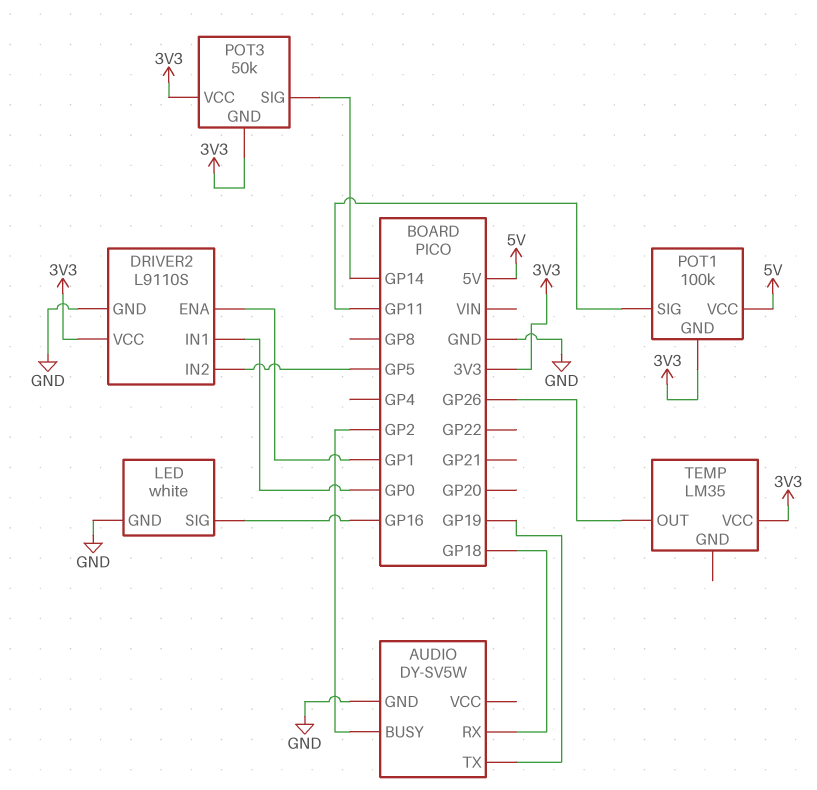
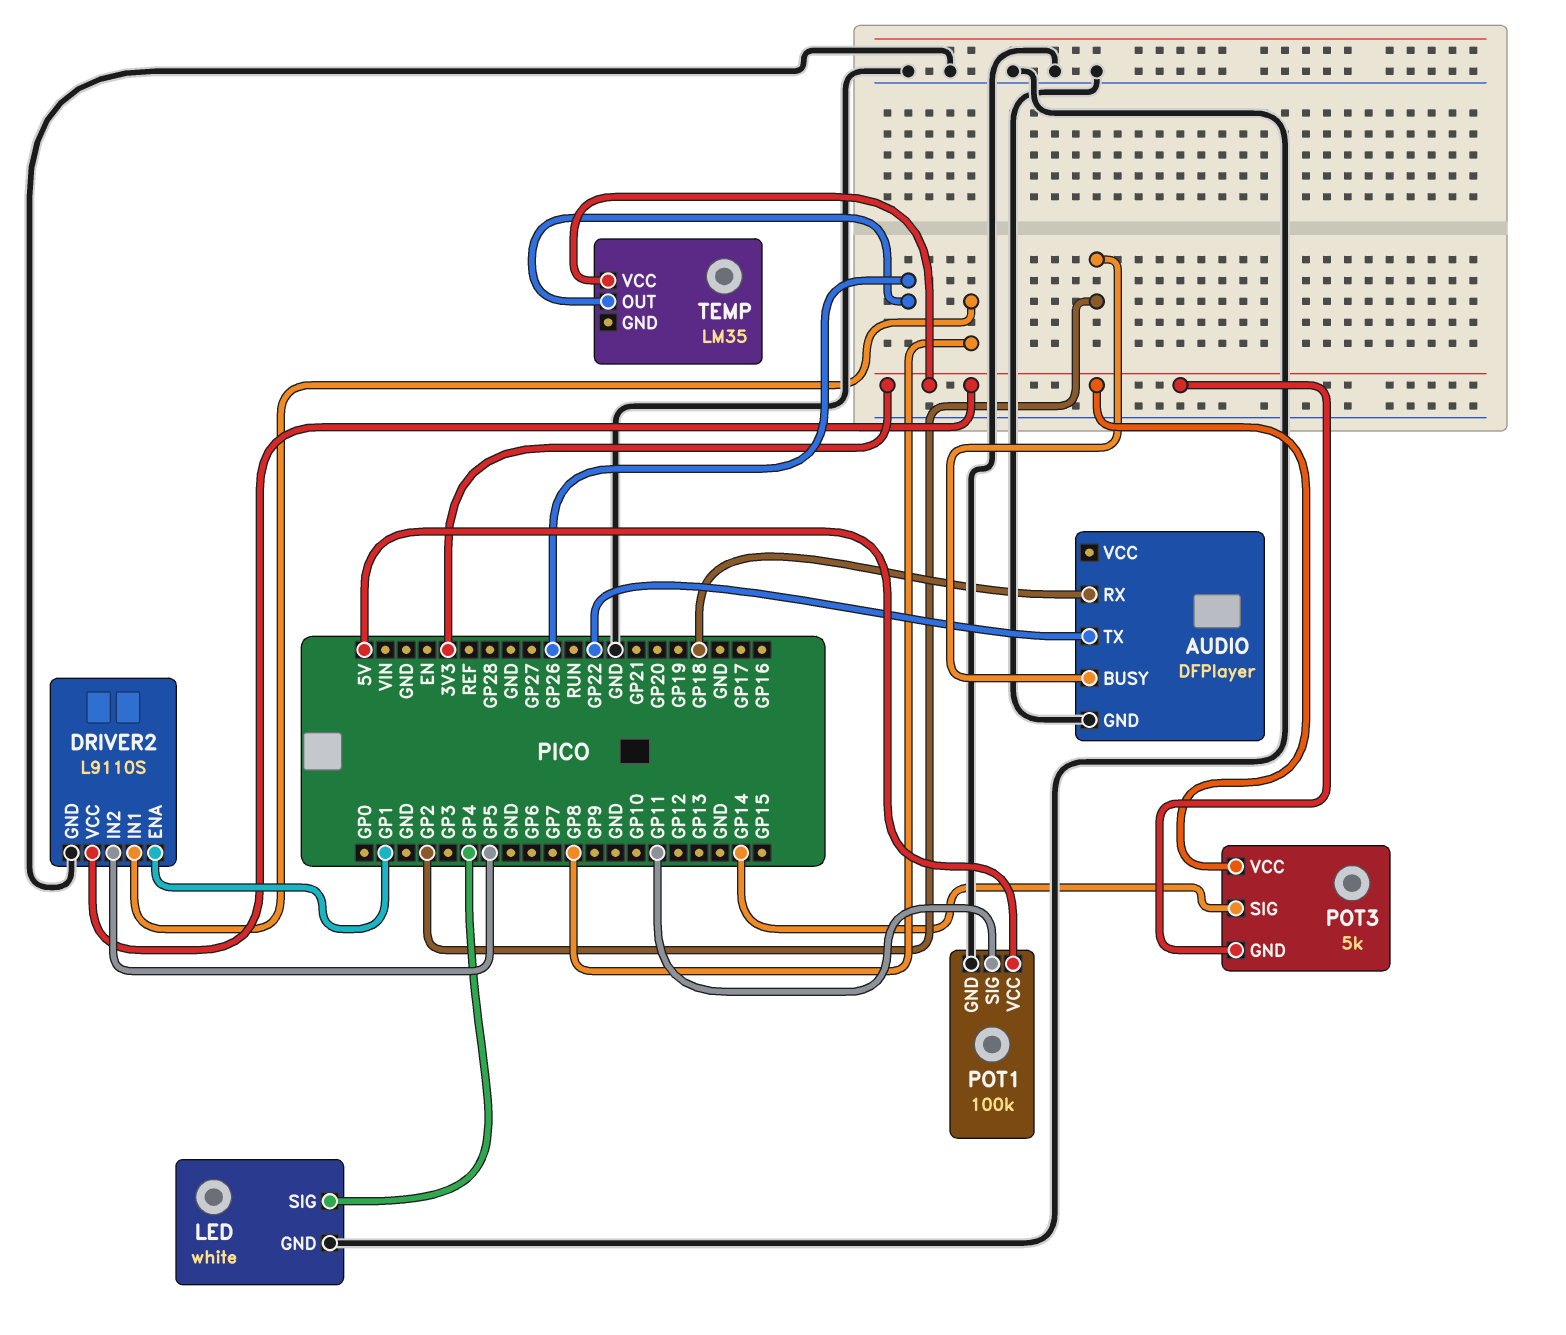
AUDIO: DY-SV5W -> DFPlayer
AUDIO pin TX: GP19 -> GP22
DRIVER2 pin IN1: GP0 -> GP8
LED pin SIG: GP16 -> GP4
POT1 pin GND: 3V3 -> GND
POT3: 50k -> 5k

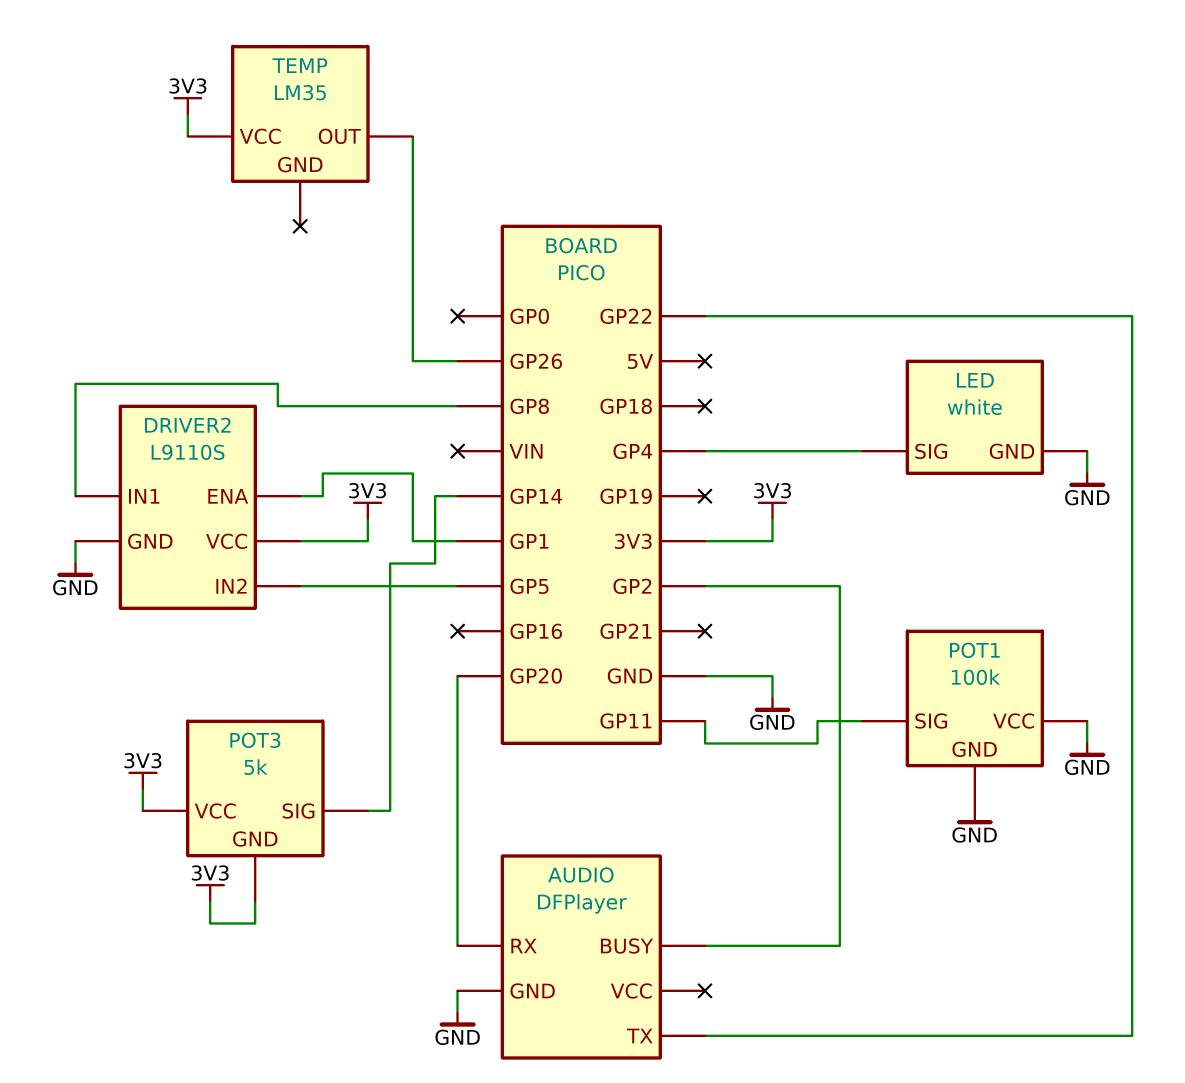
AUDIO pin RX: GP18 -> GP20
POT1 pin VCC: 5V -> GND

